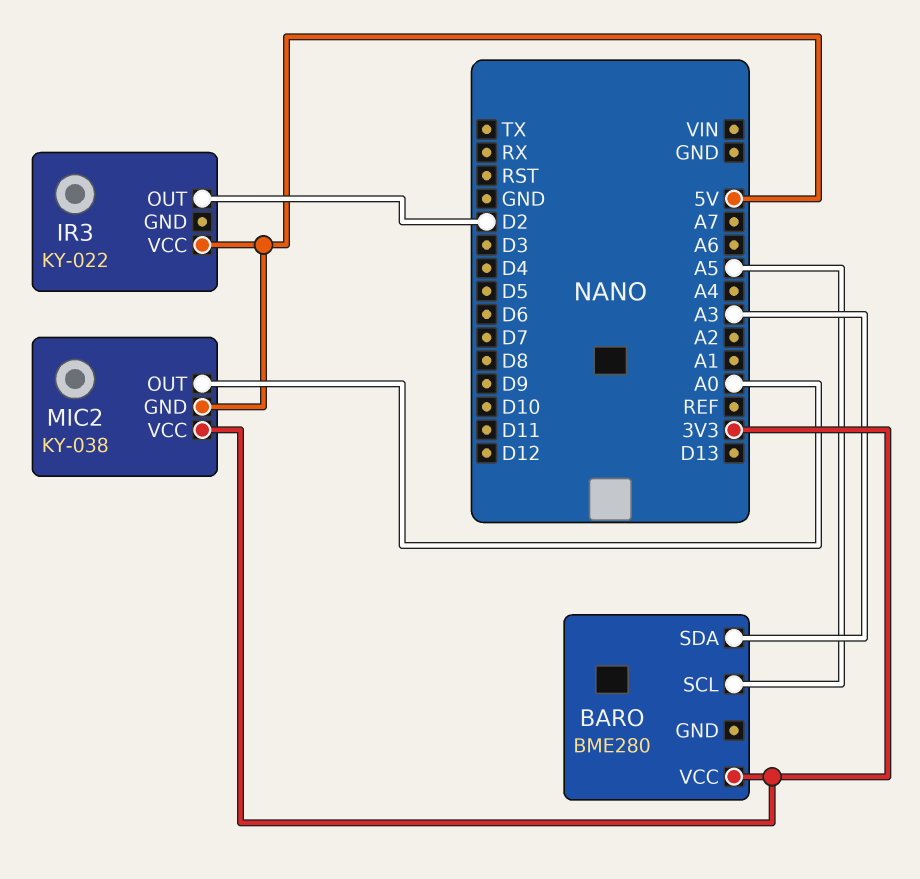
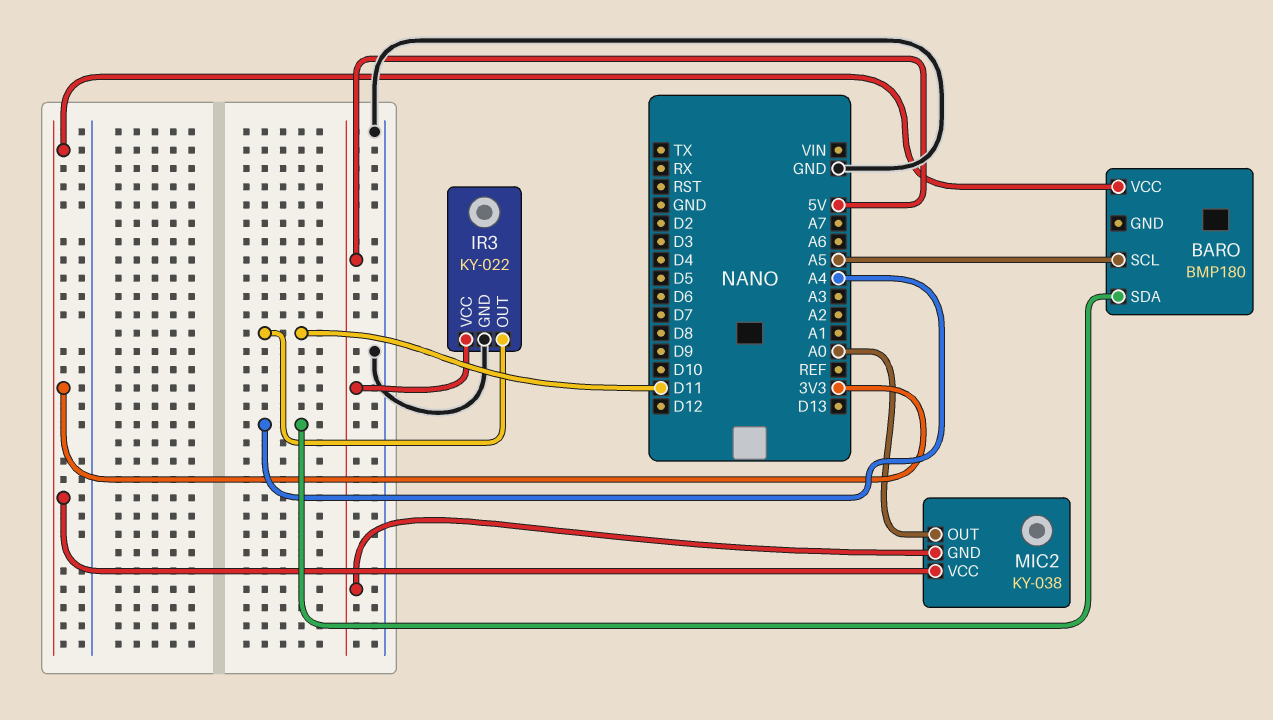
BARO: BME280 -> BMP180
BARO pin SDA: A3 -> A4
IR3 pin GND: none -> GND
IR3 pin OUT: D2 -> D11

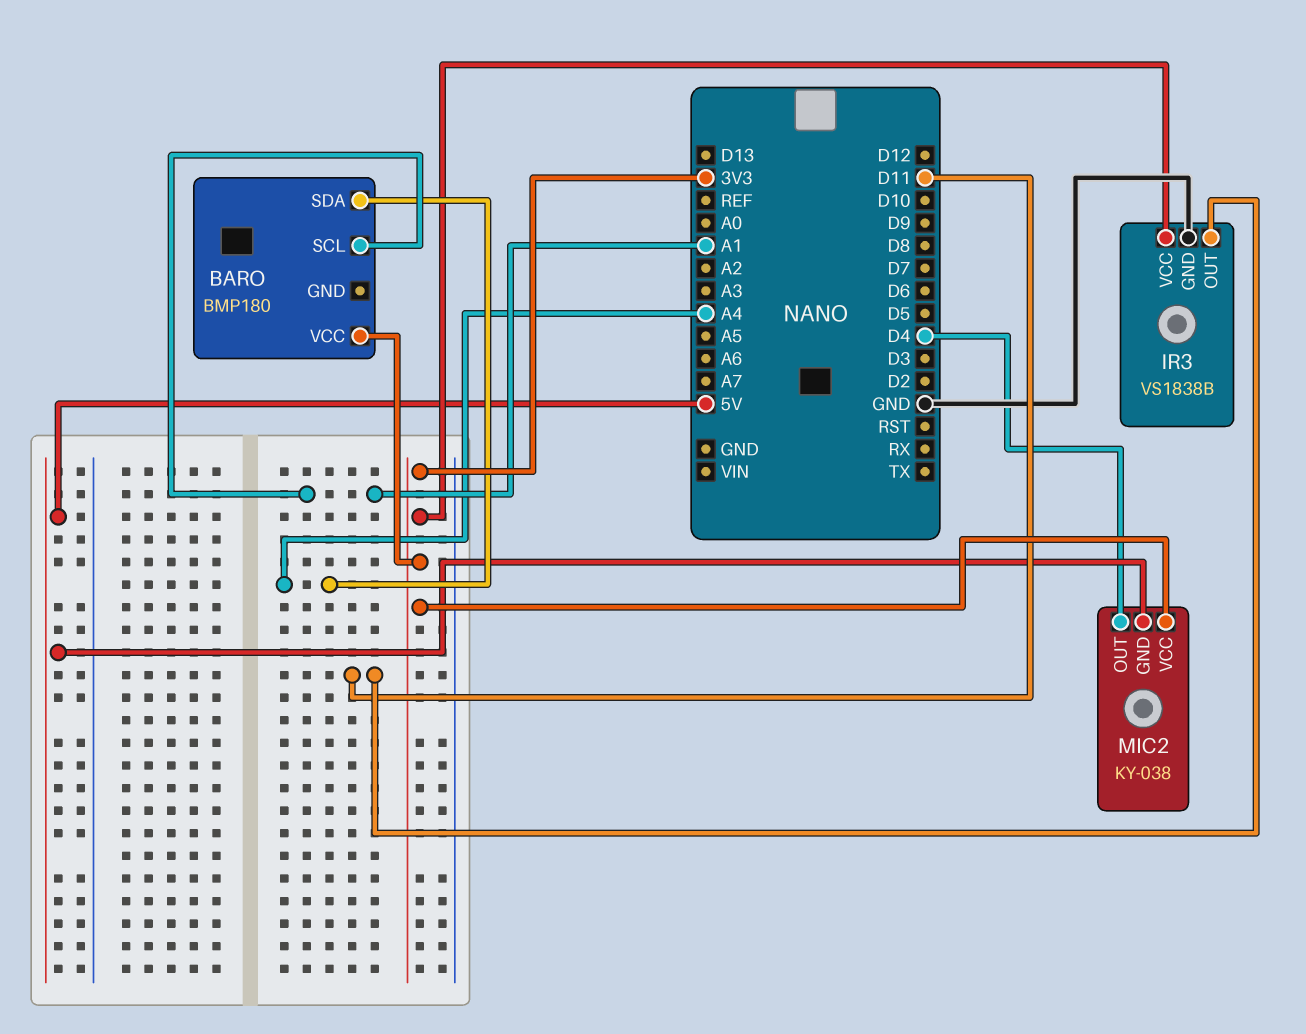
BARO pin SCL: A5 -> A1
IR3: KY-022 -> VS1838B
IR3 pin VCC: 5V -> 3V3
MIC2 pin OUT: A0 -> D4

